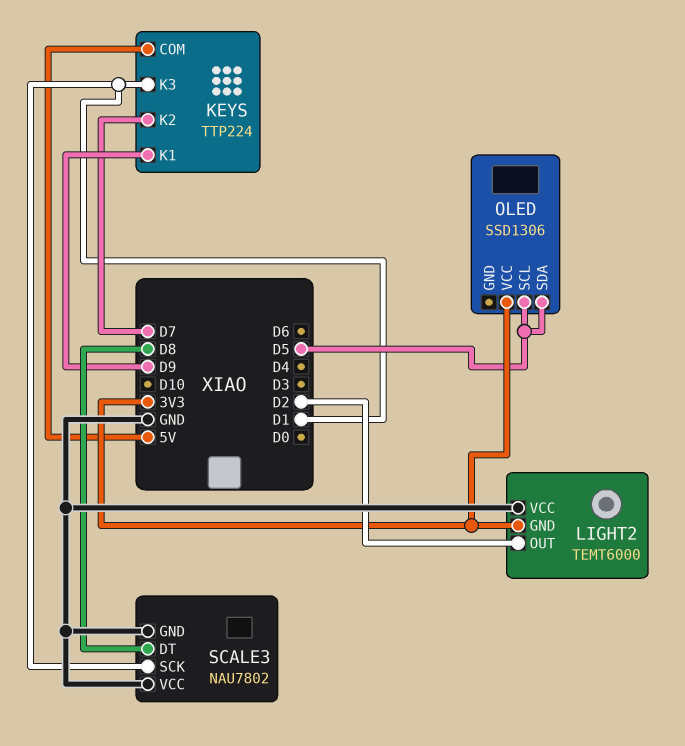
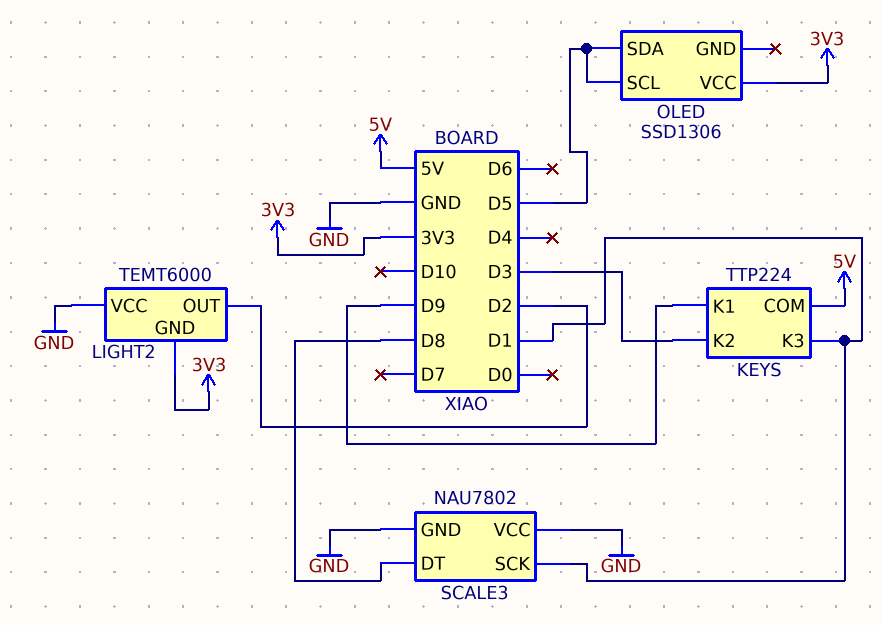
KEYS pin K2: D7 -> D3

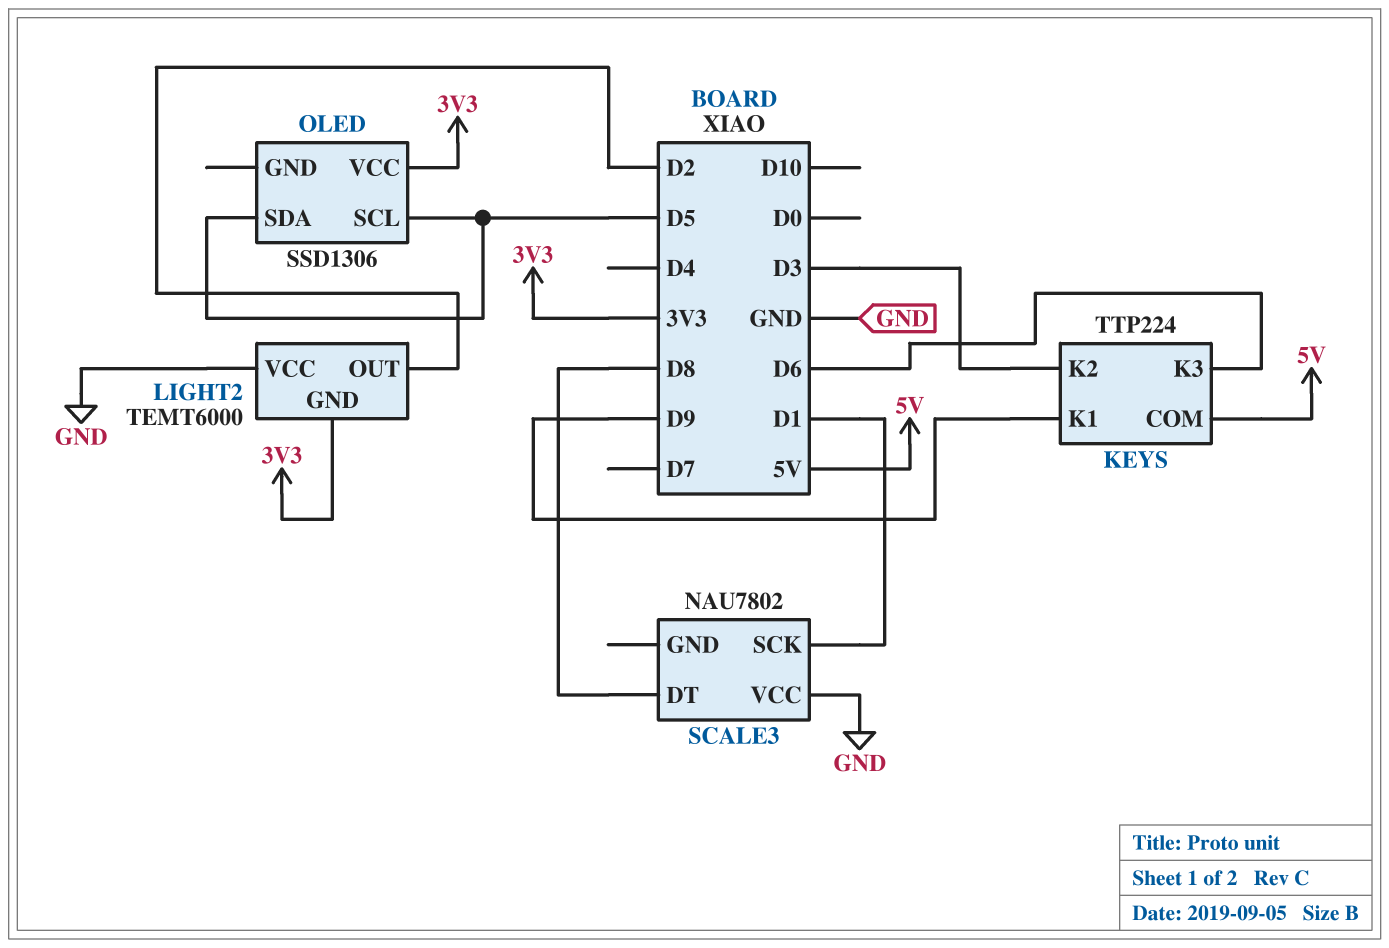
KEYS pin K3: D1 -> D6
SCALE3 pin GND: GND -> none

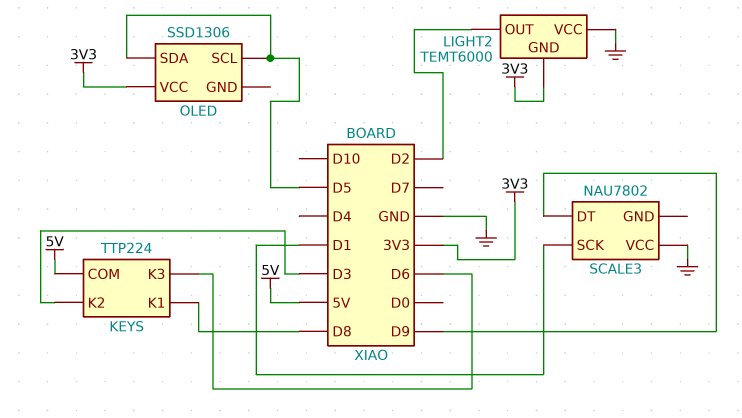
KEYS pin K1: D9 -> D8
SCALE3 pin DT: D8 -> D9

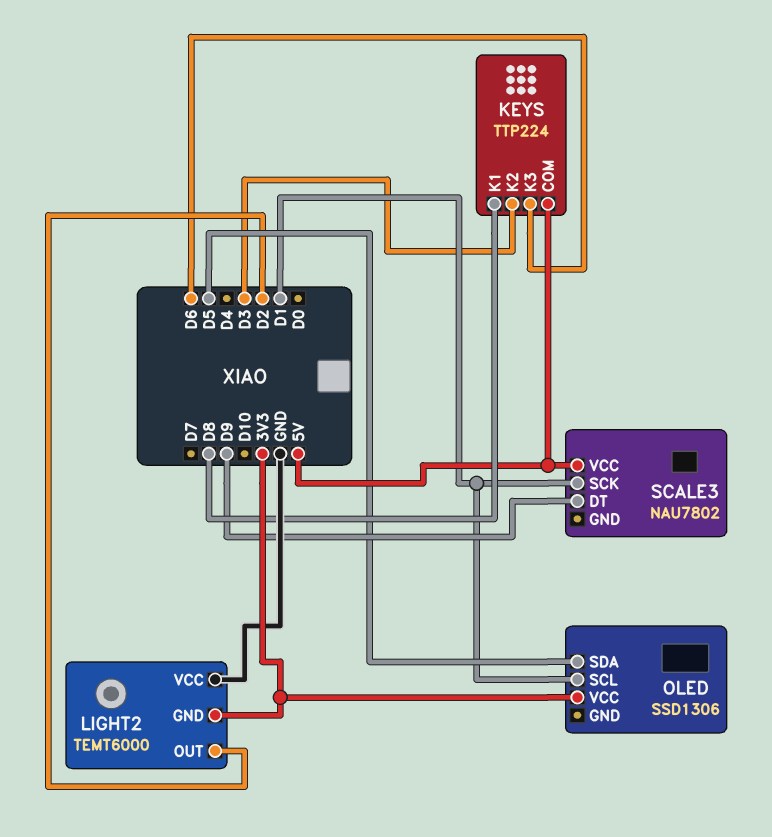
OLED pin SCL: D5 -> D1
SCALE3 pin VCC: GND -> 5V

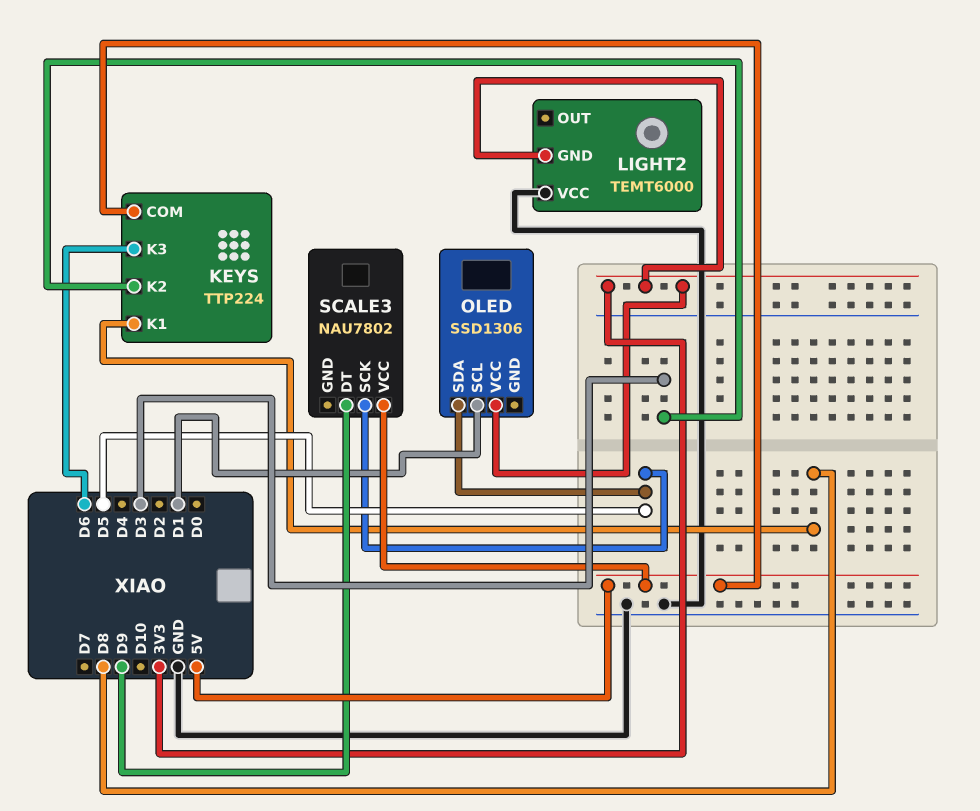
LIGHT2 pin OUT: D2 -> none
SCALE3 pin SCK: D1 -> D5

